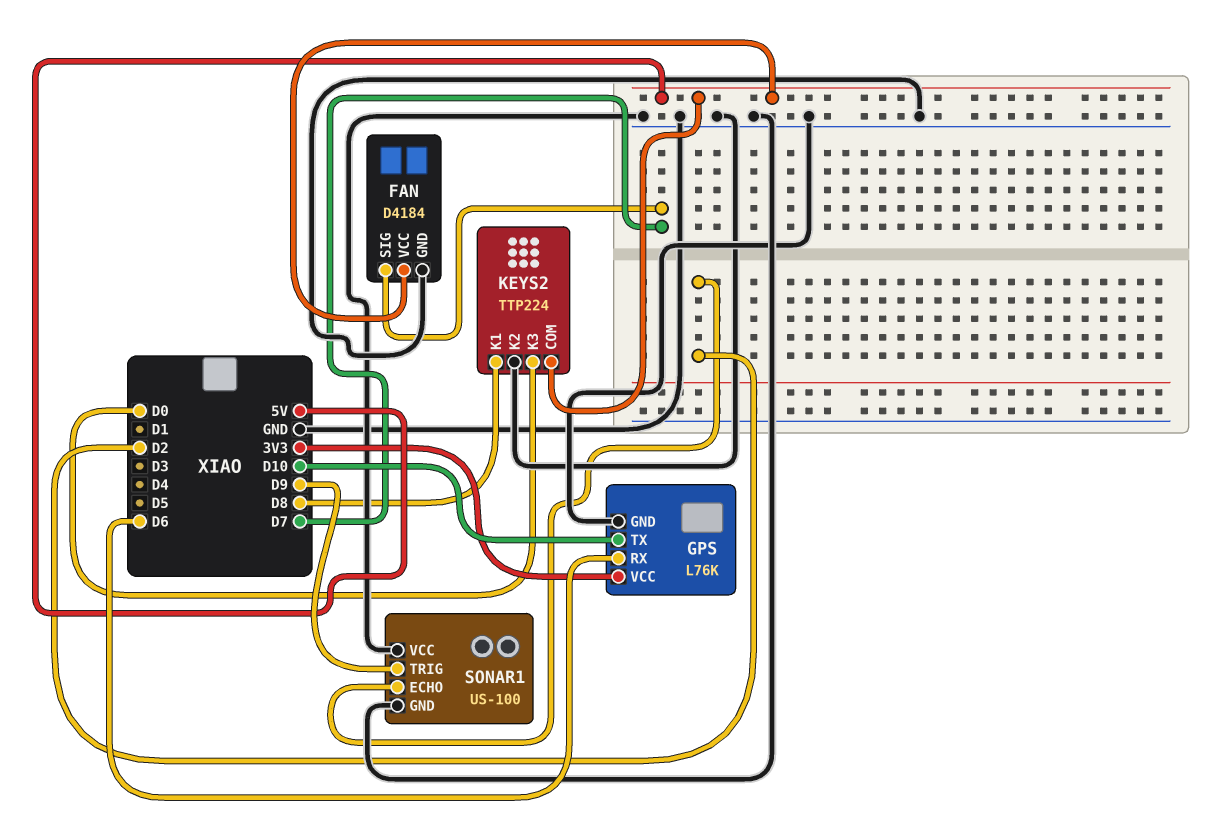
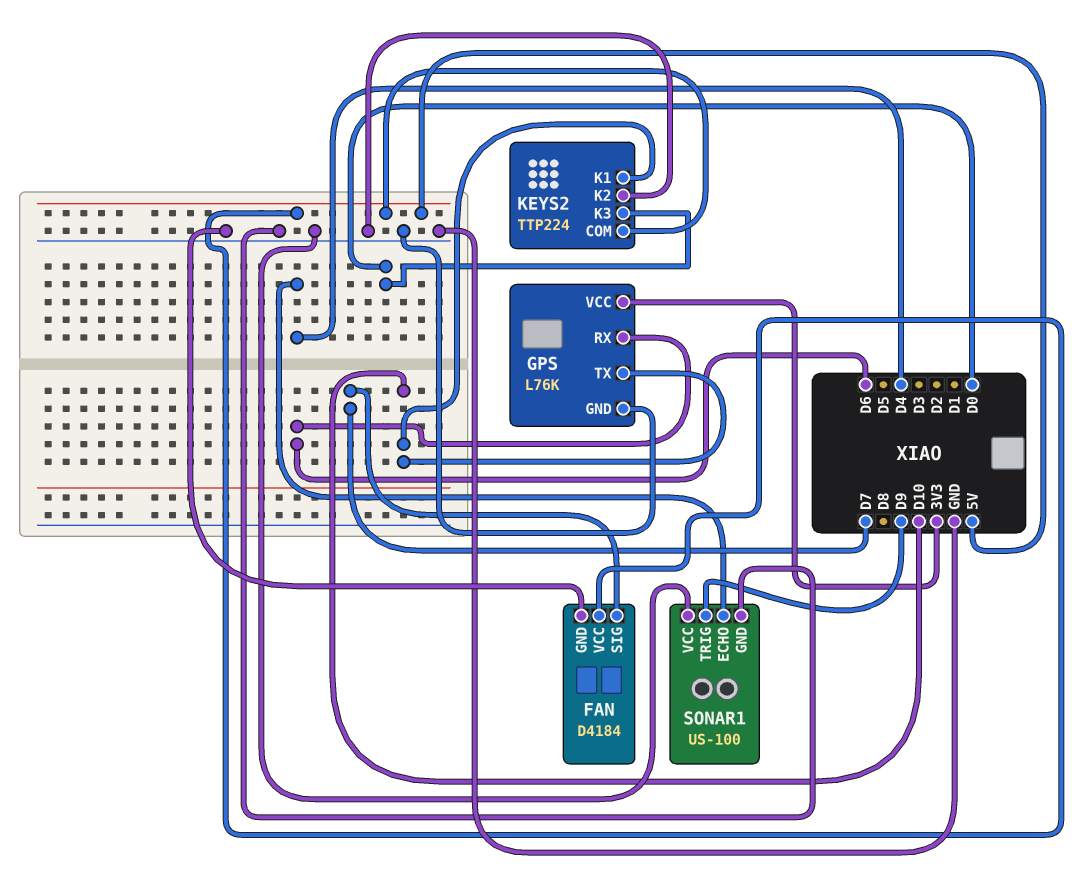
KEYS2 pin K1: D8 -> D10
SONAR1 pin ECHO: D2 -> D4

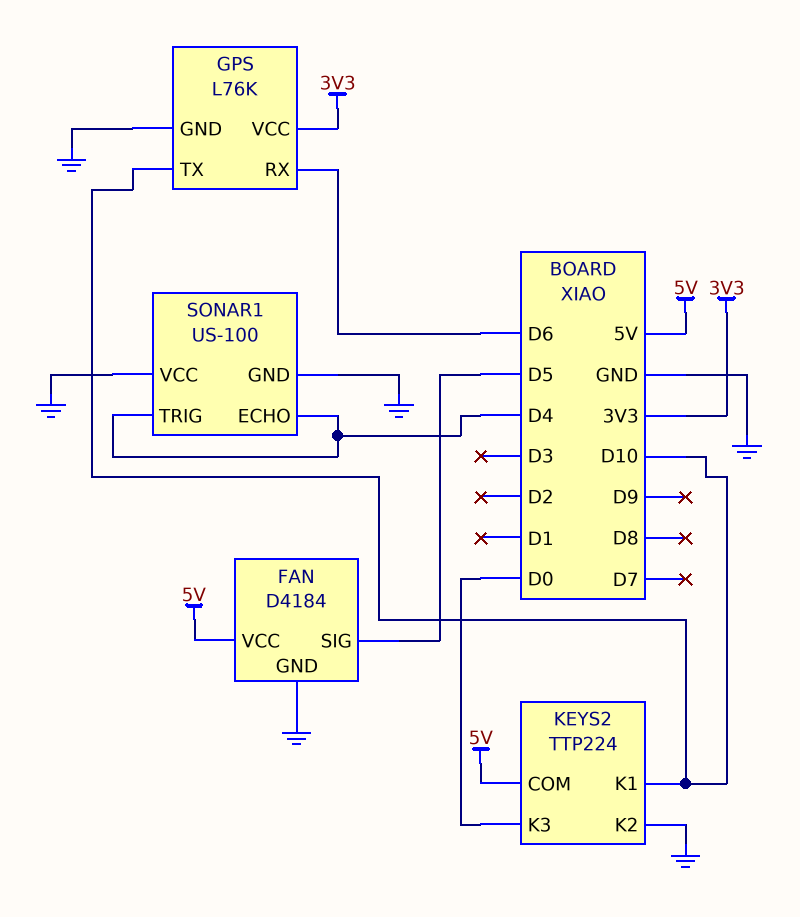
FAN pin SIG: D7 -> D5
SONAR1 pin TRIG: D9 -> D4

